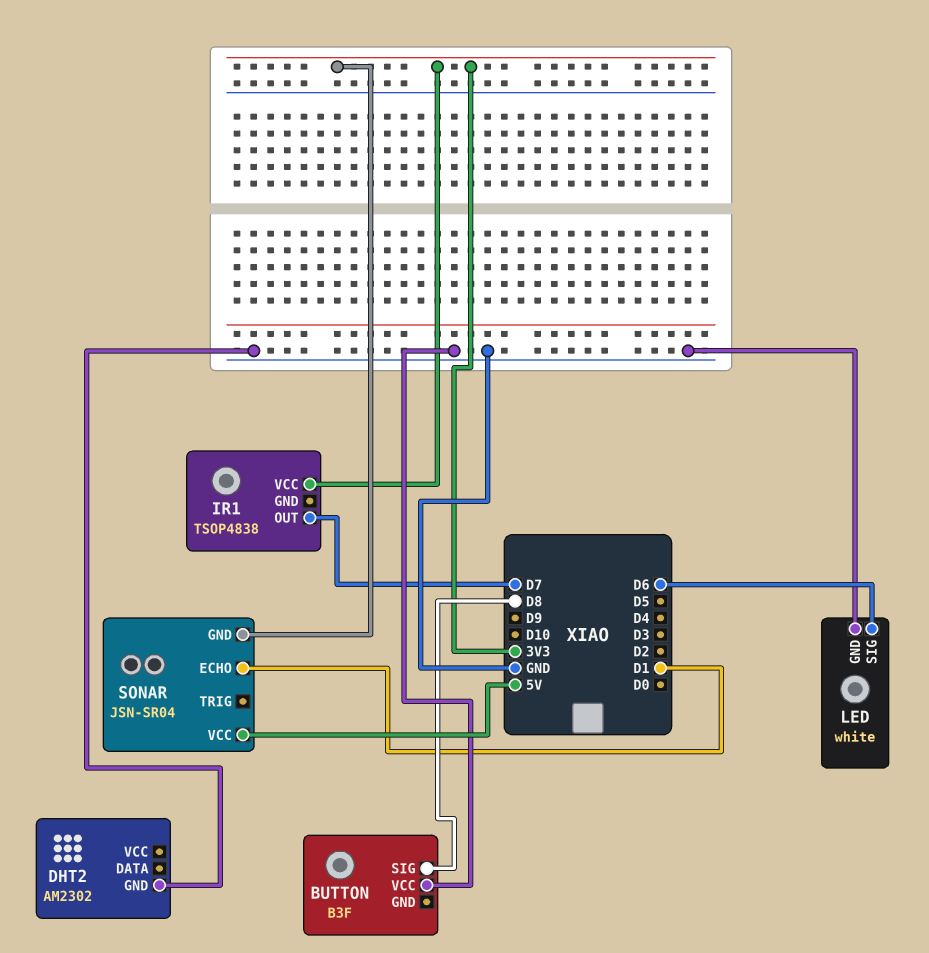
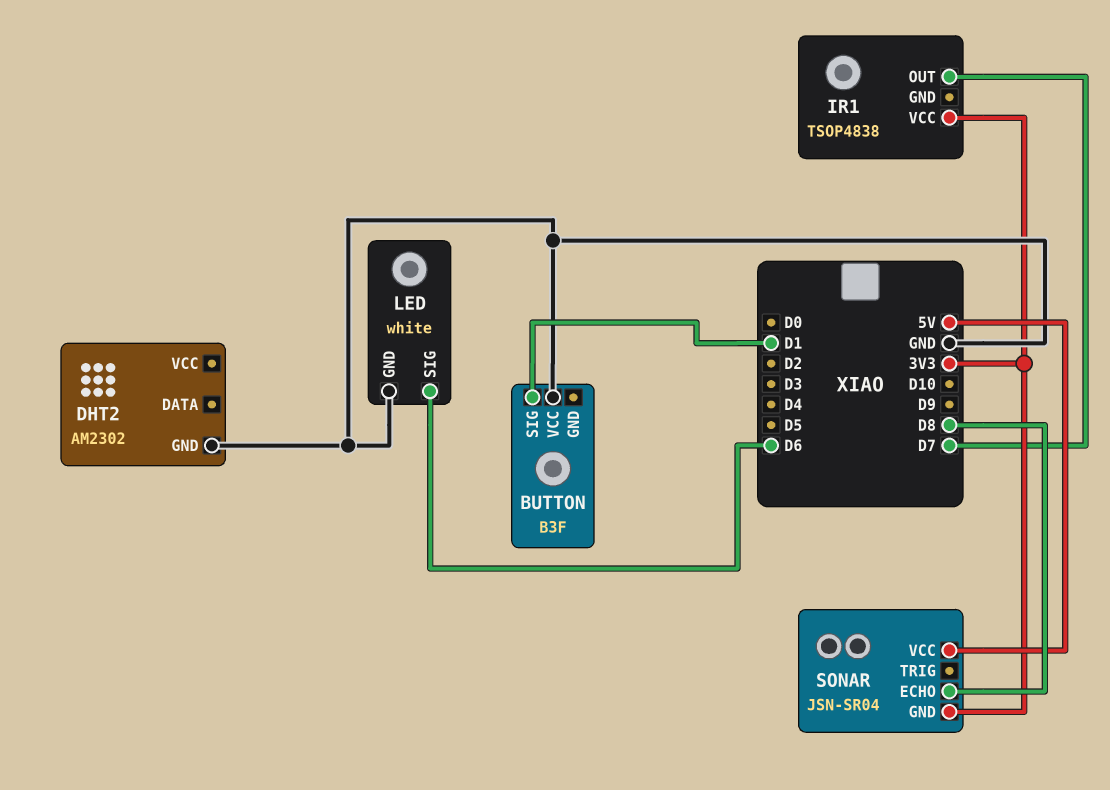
BUTTON pin SIG: D8 -> D1
SONAR pin ECHO: D1 -> D8

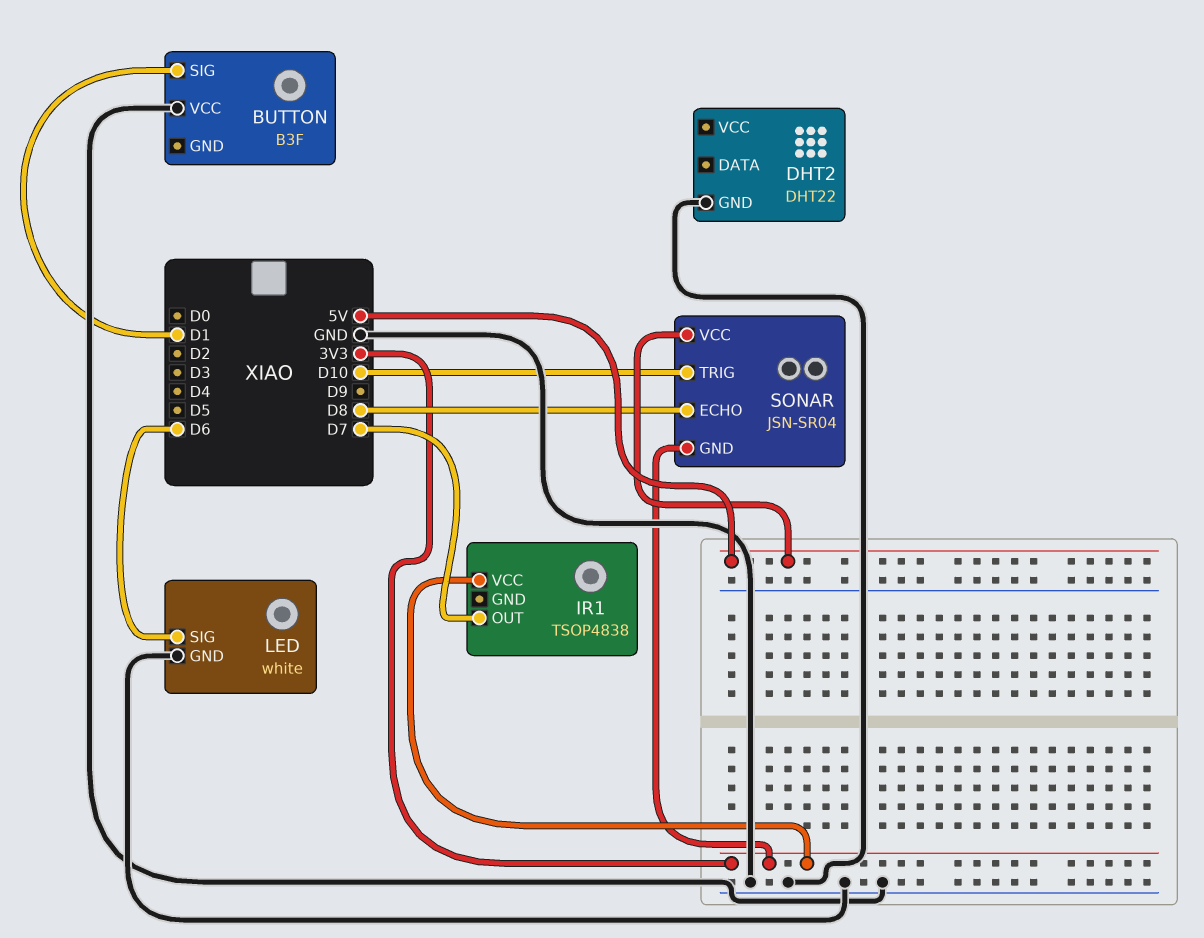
DHT2: AM2302 -> DHT22
SONAR pin TRIG: none -> D10

